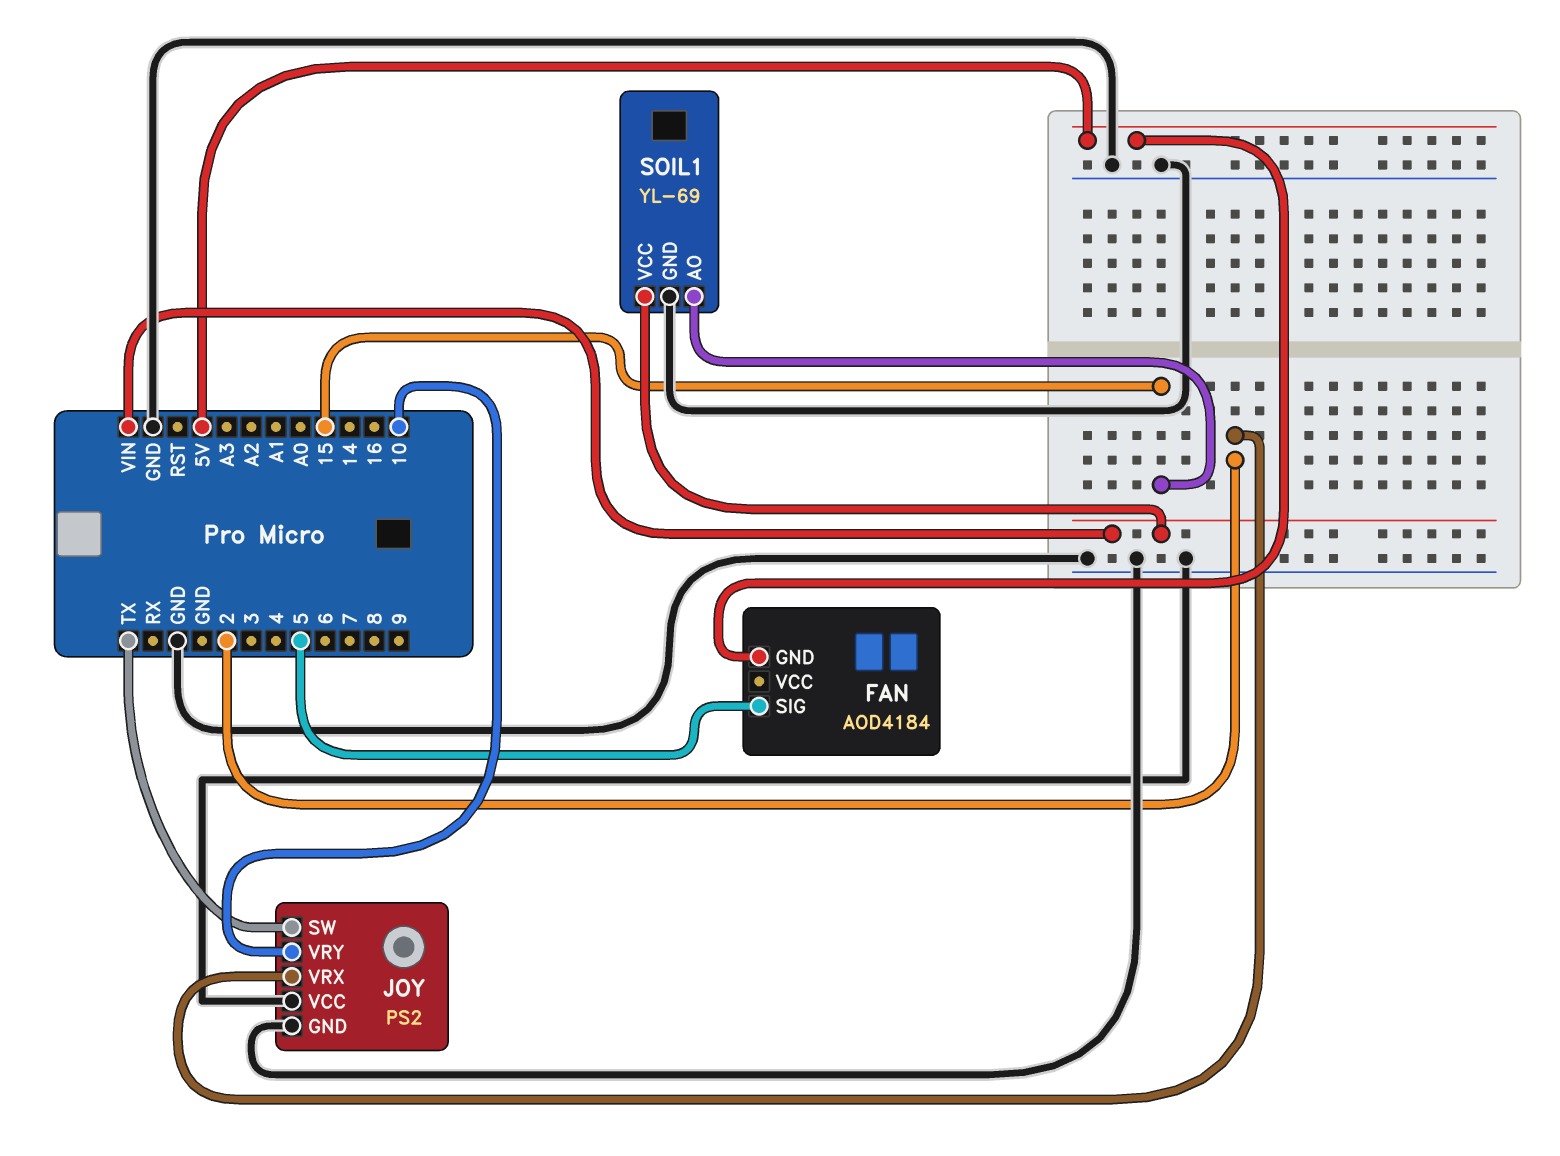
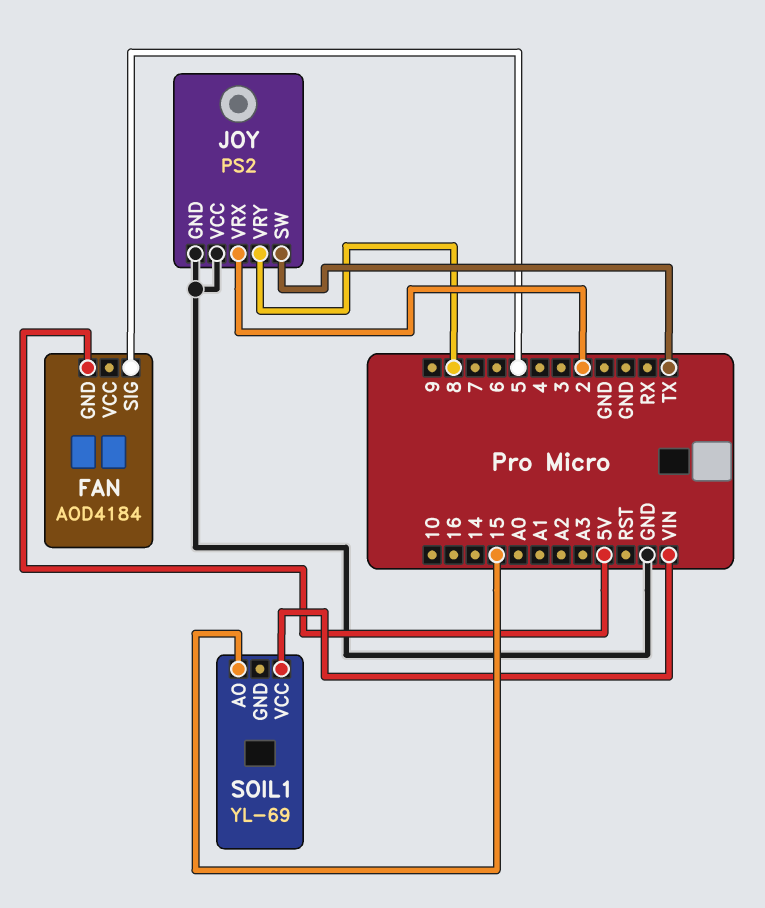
JOY pin VRY: 10 -> 8
SOIL1 pin GND: GND -> none

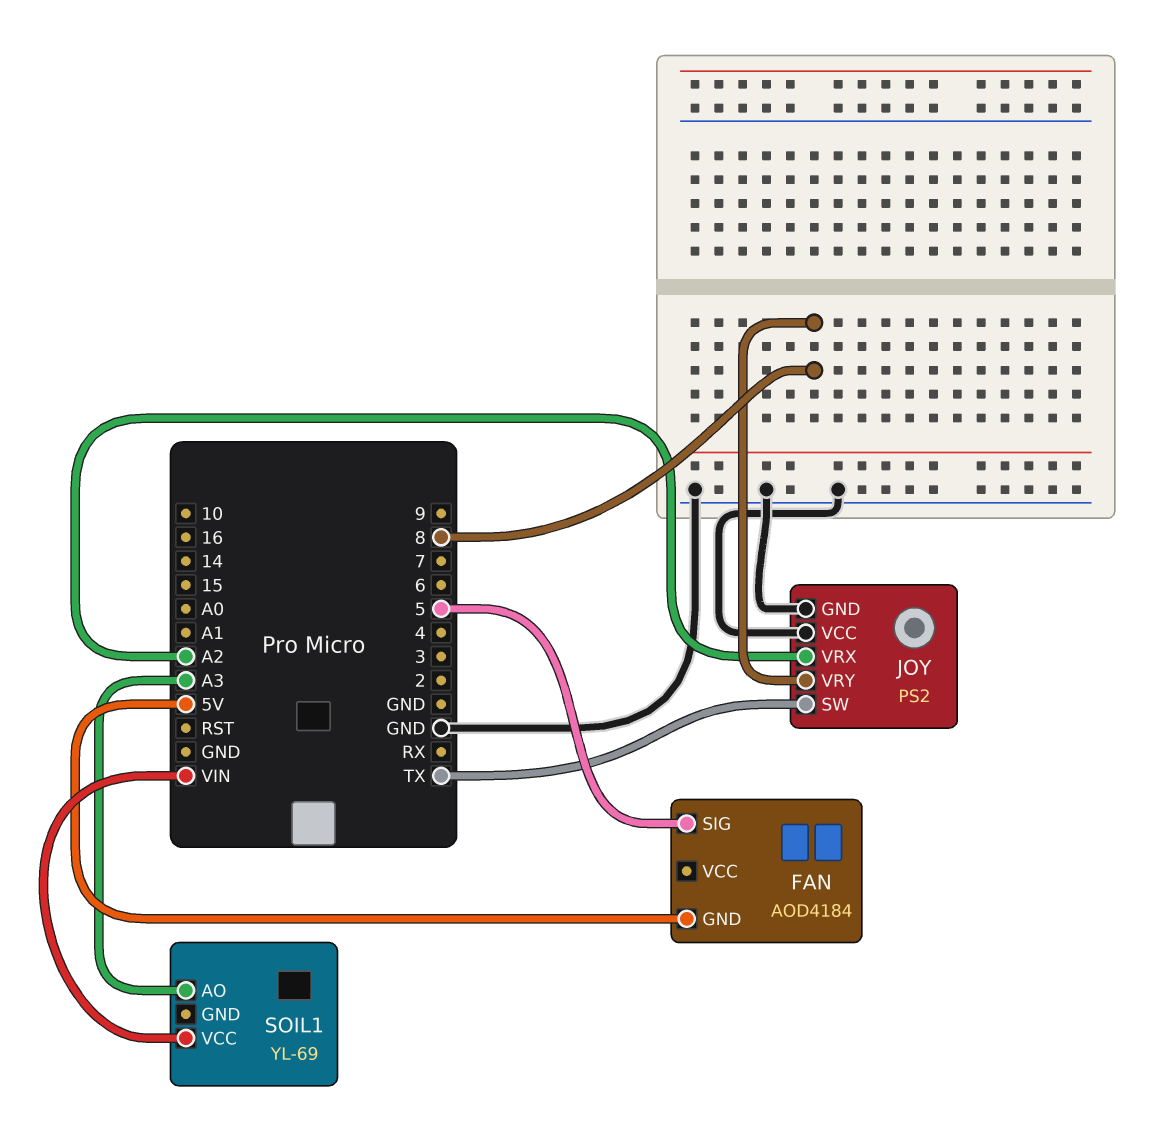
JOY pin VRX: 2 -> A2
SOIL1 pin AO: 15 -> A3

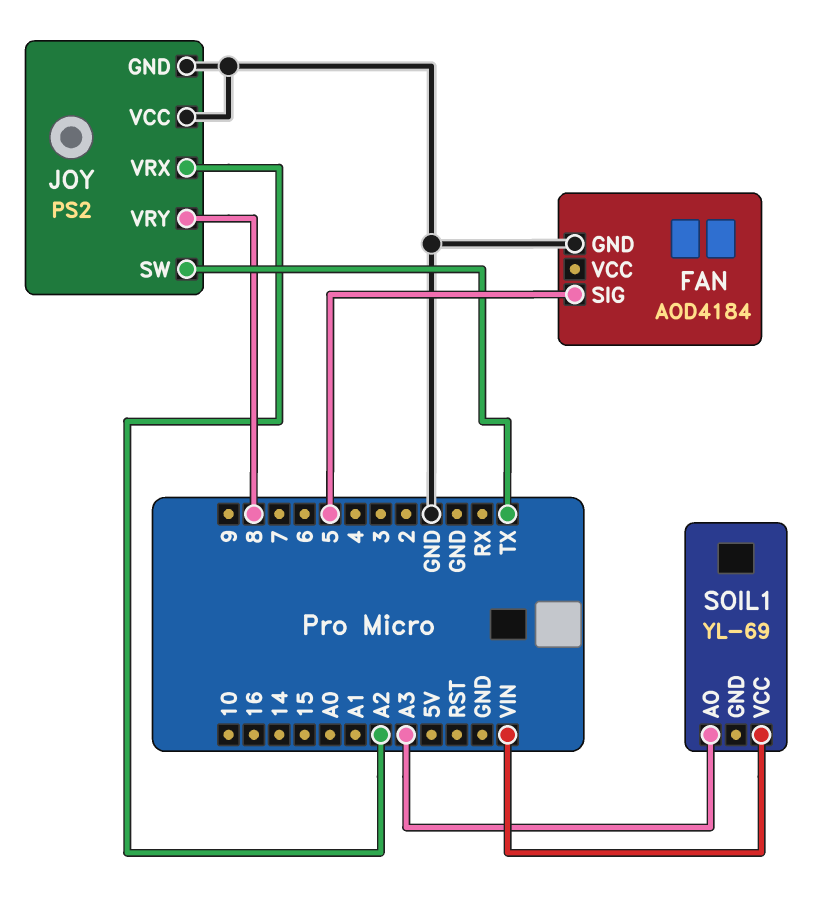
FAN pin GND: 5V -> GND

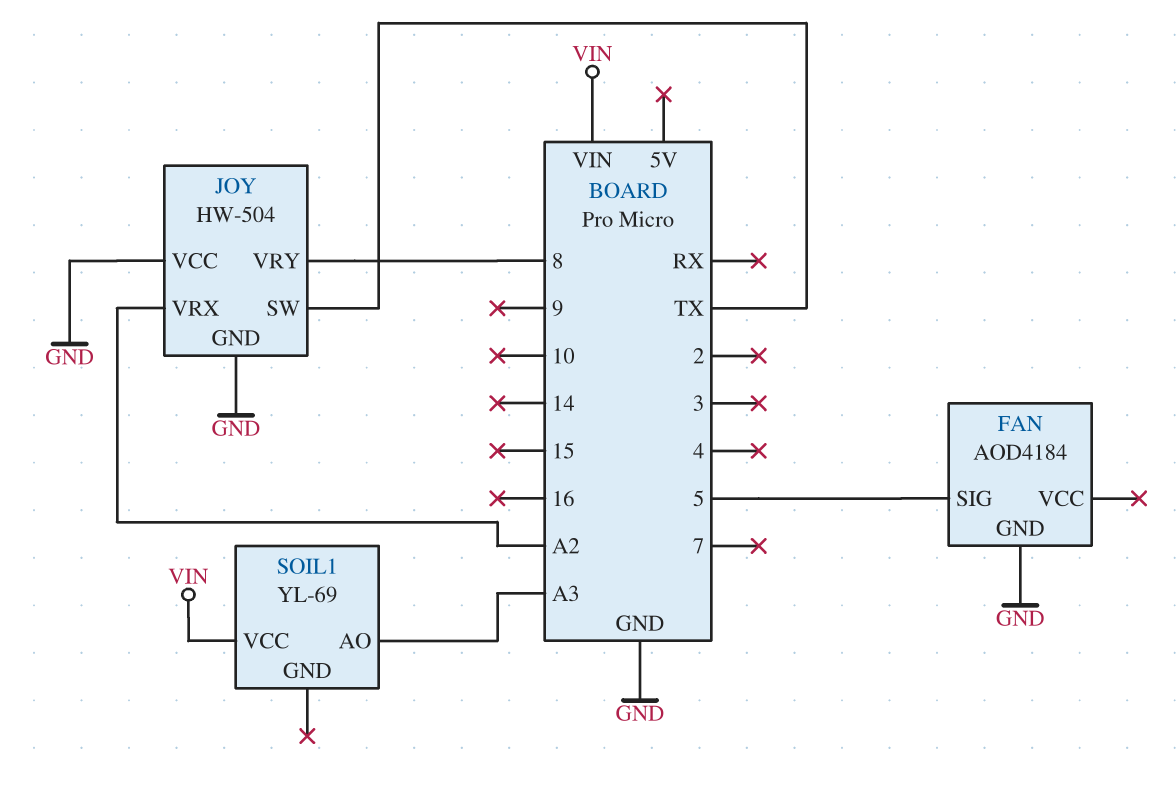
JOY: PS2 -> HW-504

